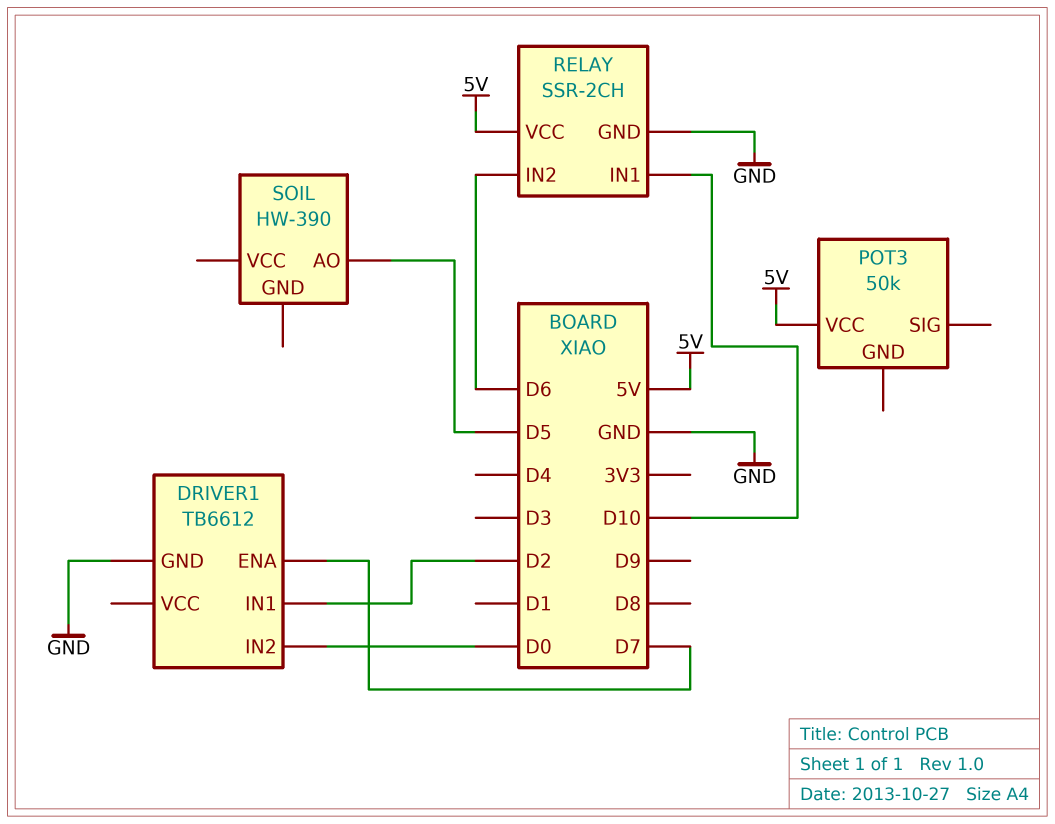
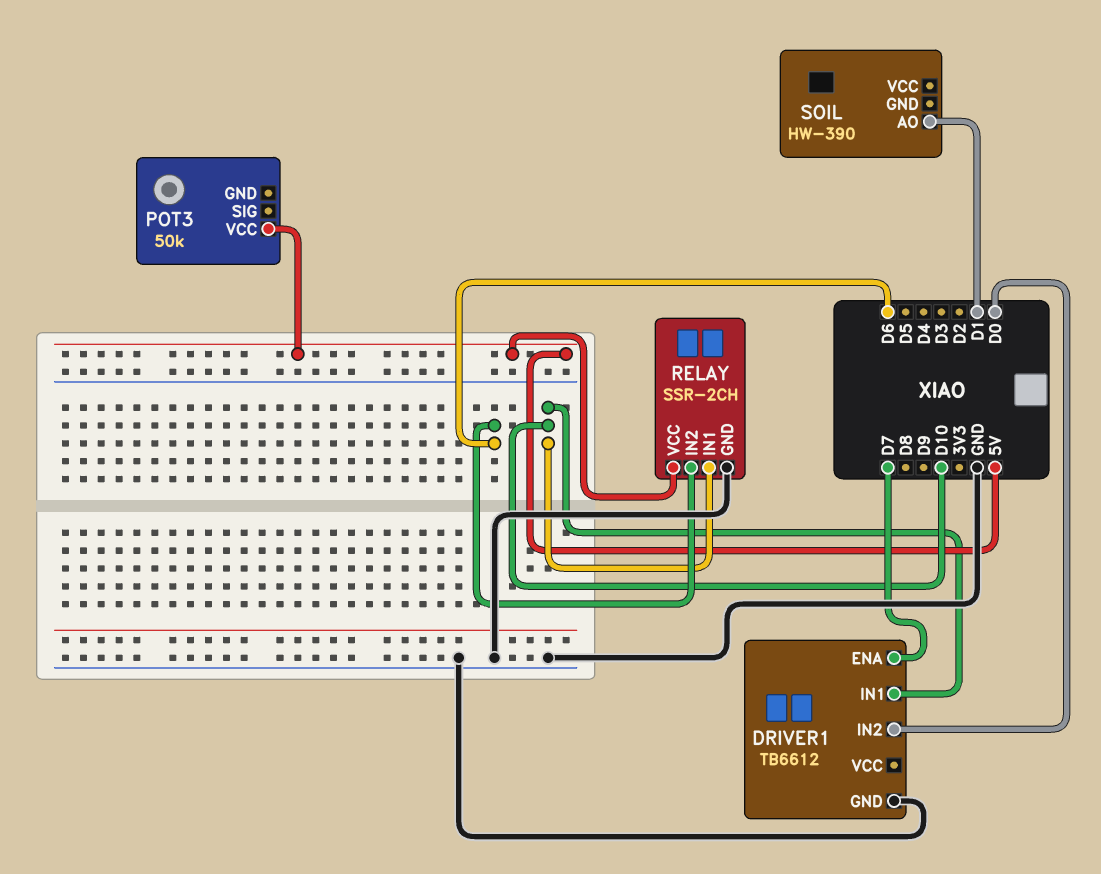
DRIVER1 pin IN1: D2 -> D10
SOIL pin AO: D5 -> D1

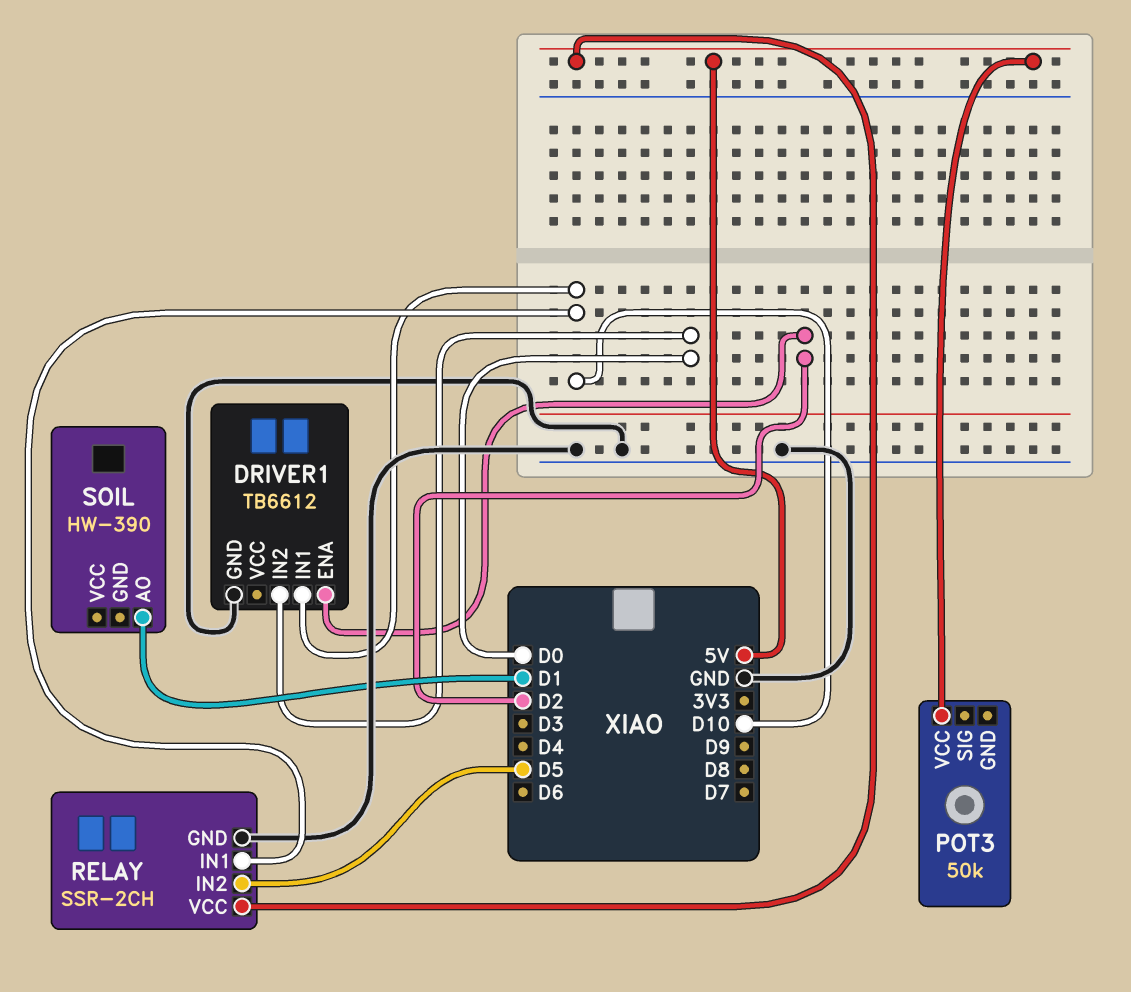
DRIVER1 pin ENA: D7 -> D2
RELAY pin IN2: D6 -> D5

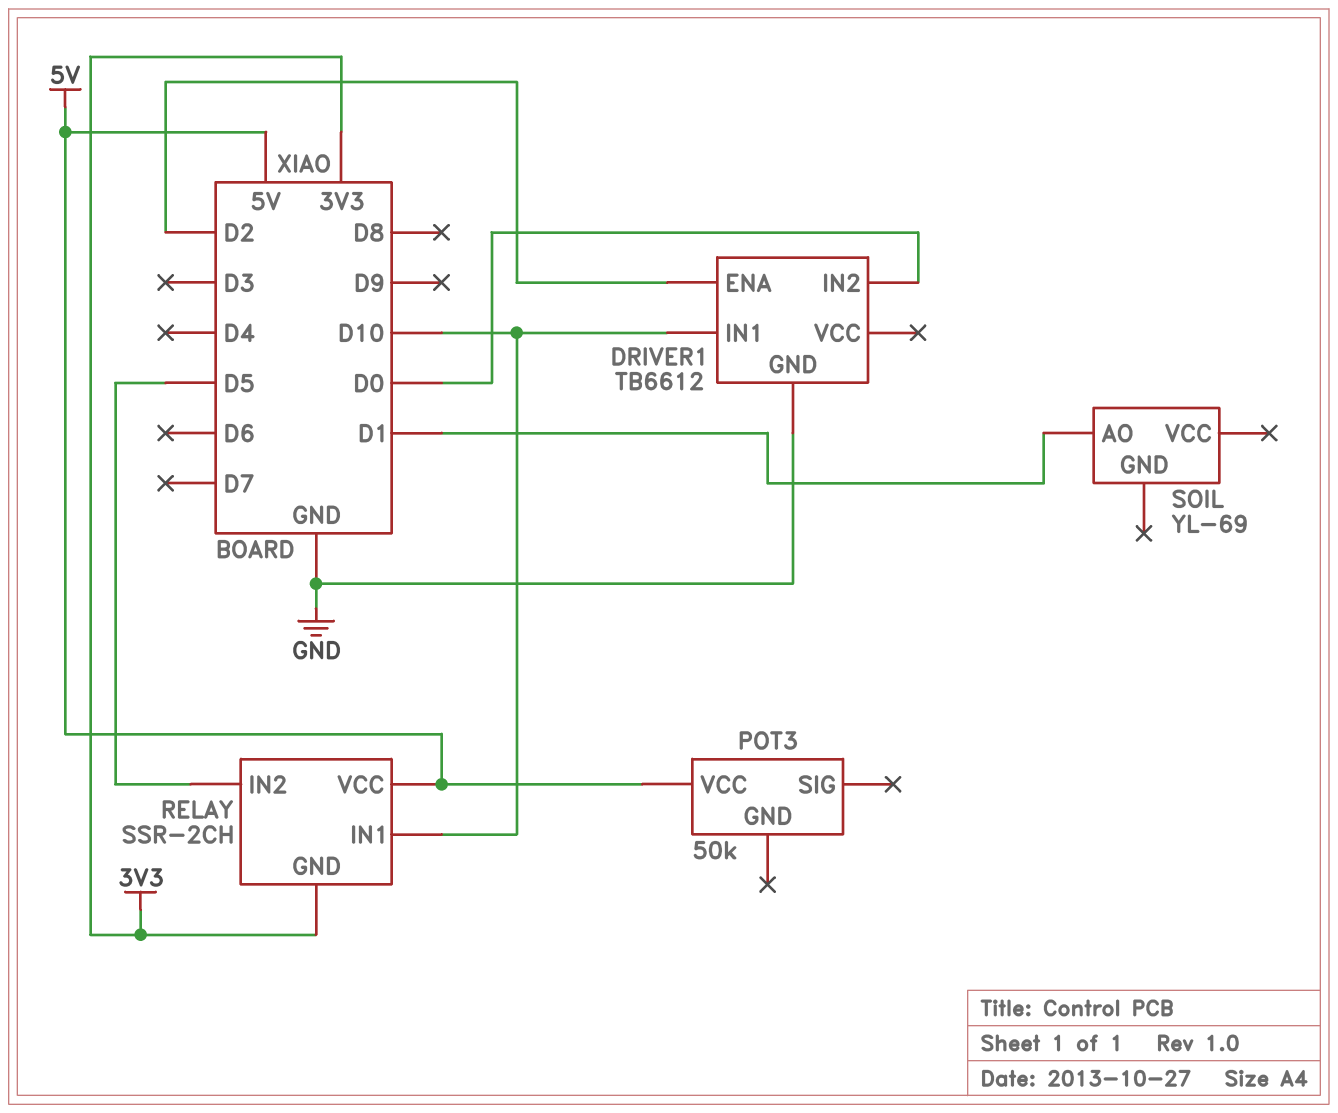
RELAY pin GND: GND -> 3V3
SOIL: HW-390 -> YL-69

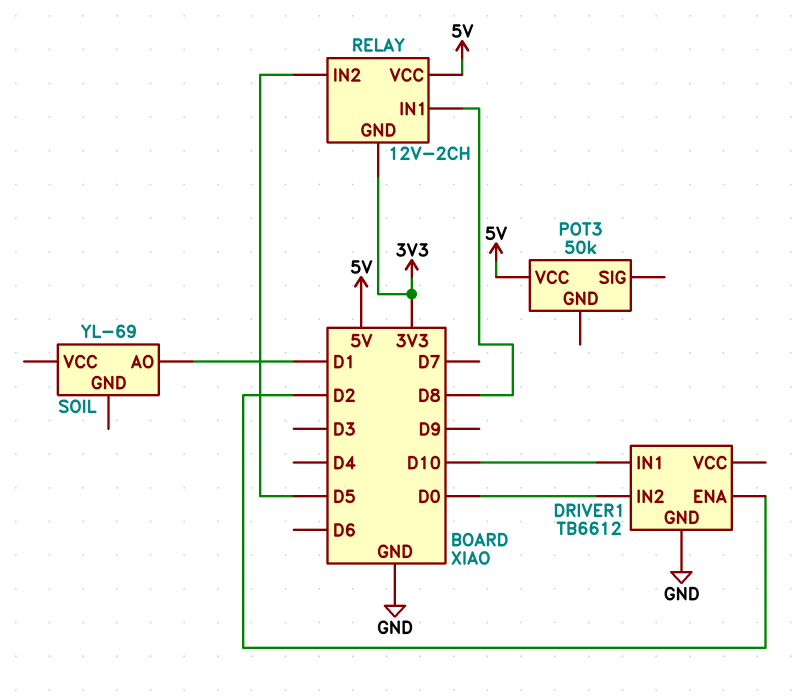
RELAY: SSR-2CH -> 12V-2CH
RELAY pin IN1: D10 -> D8

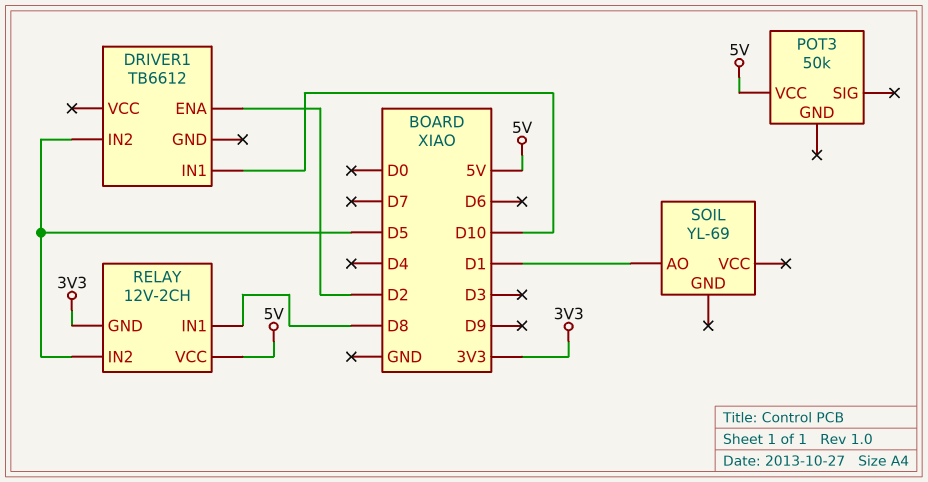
DRIVER1 pin GND: GND -> none
DRIVER1 pin IN2: D0 -> D5

